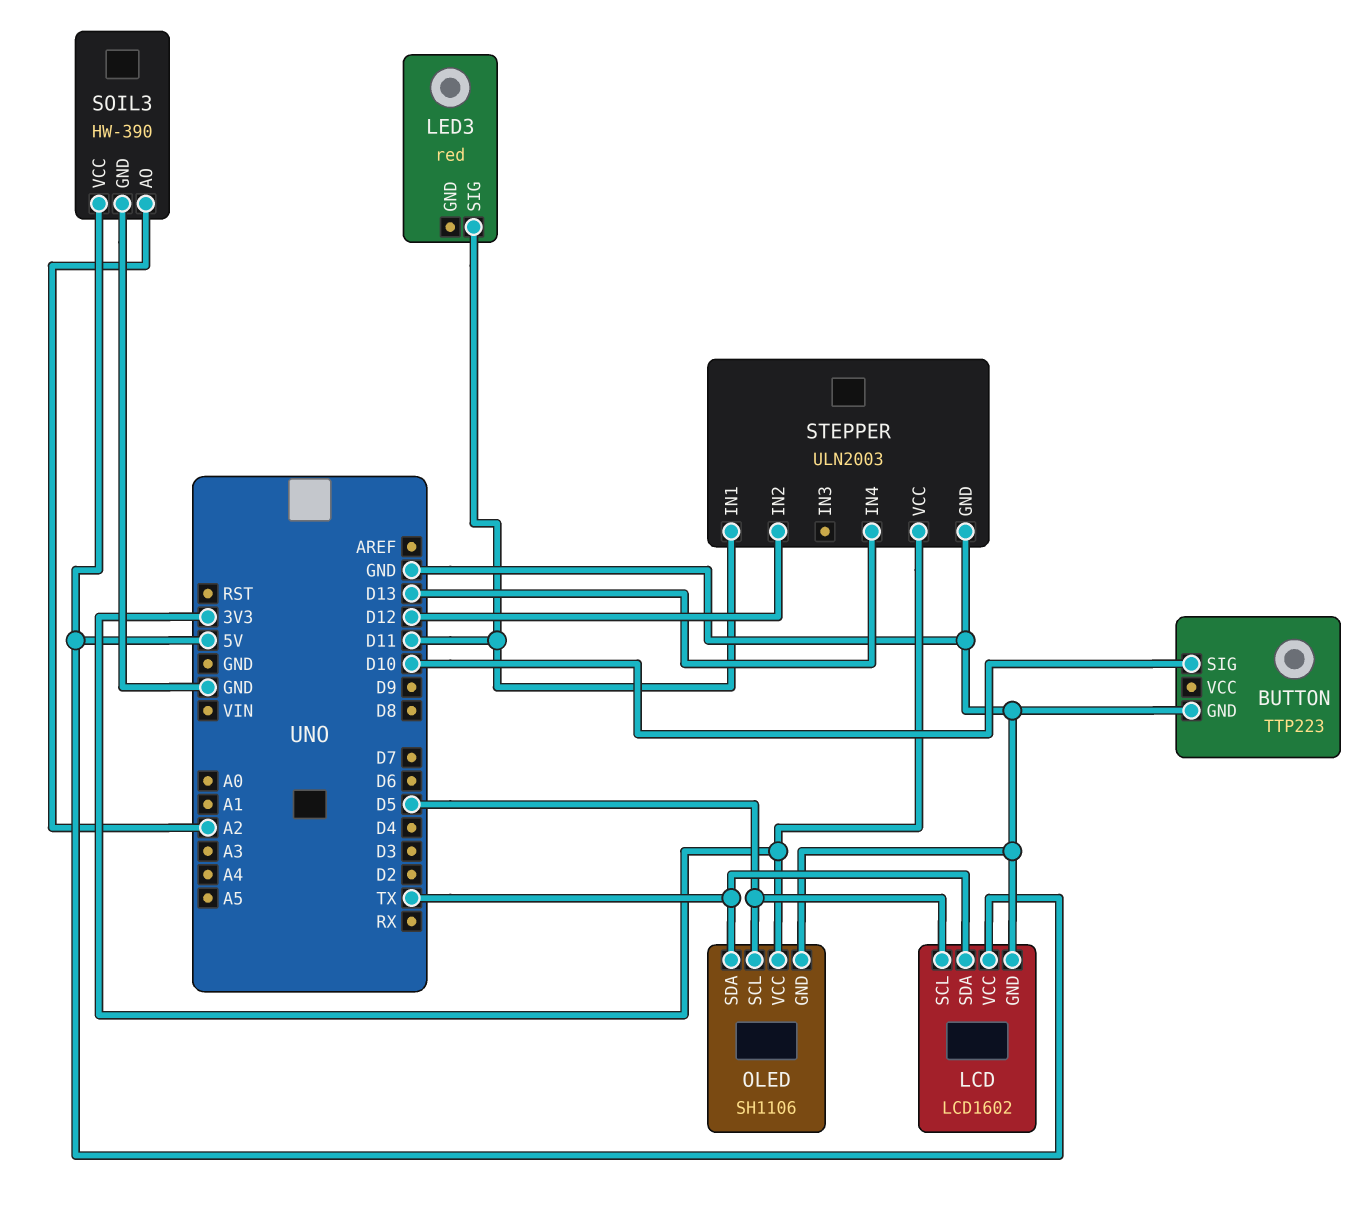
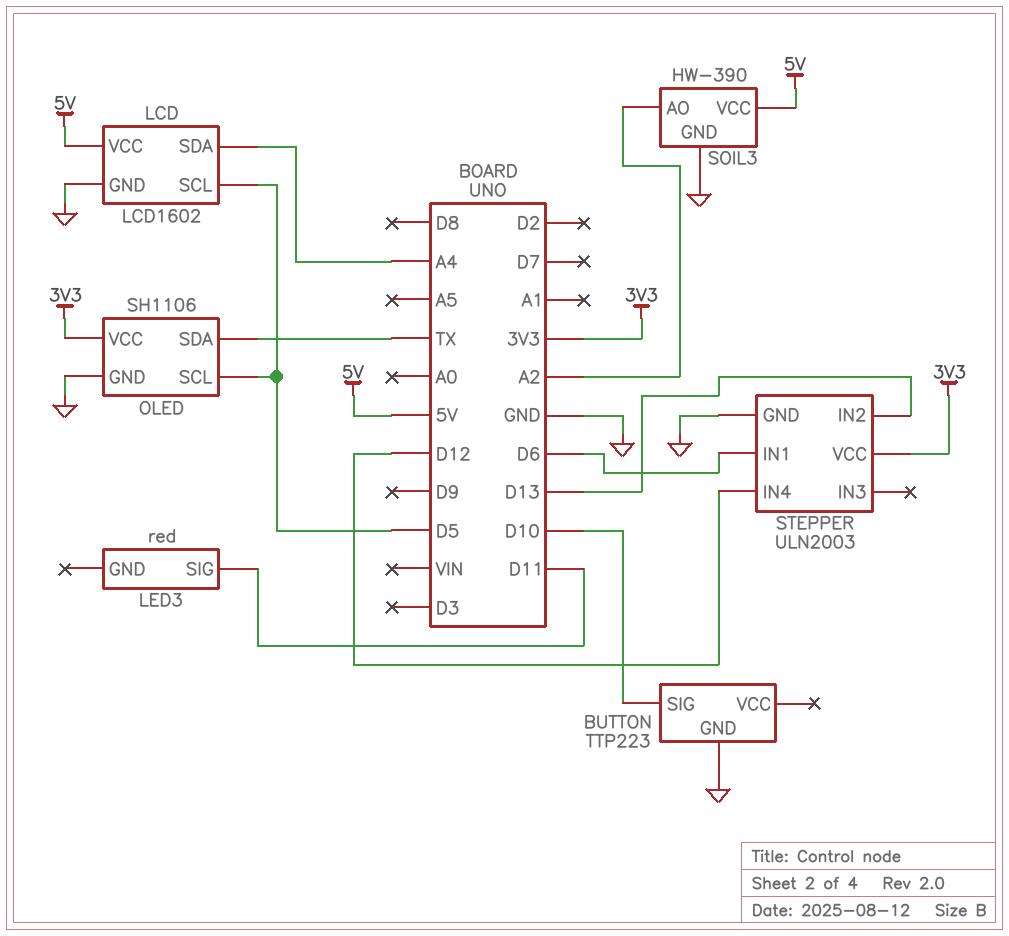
LCD pin SDA: TX -> A4
STEPPER pin IN1: D11 -> D6
STEPPER pin IN2: D12 -> D13
STEPPER pin IN4: D13 -> D12

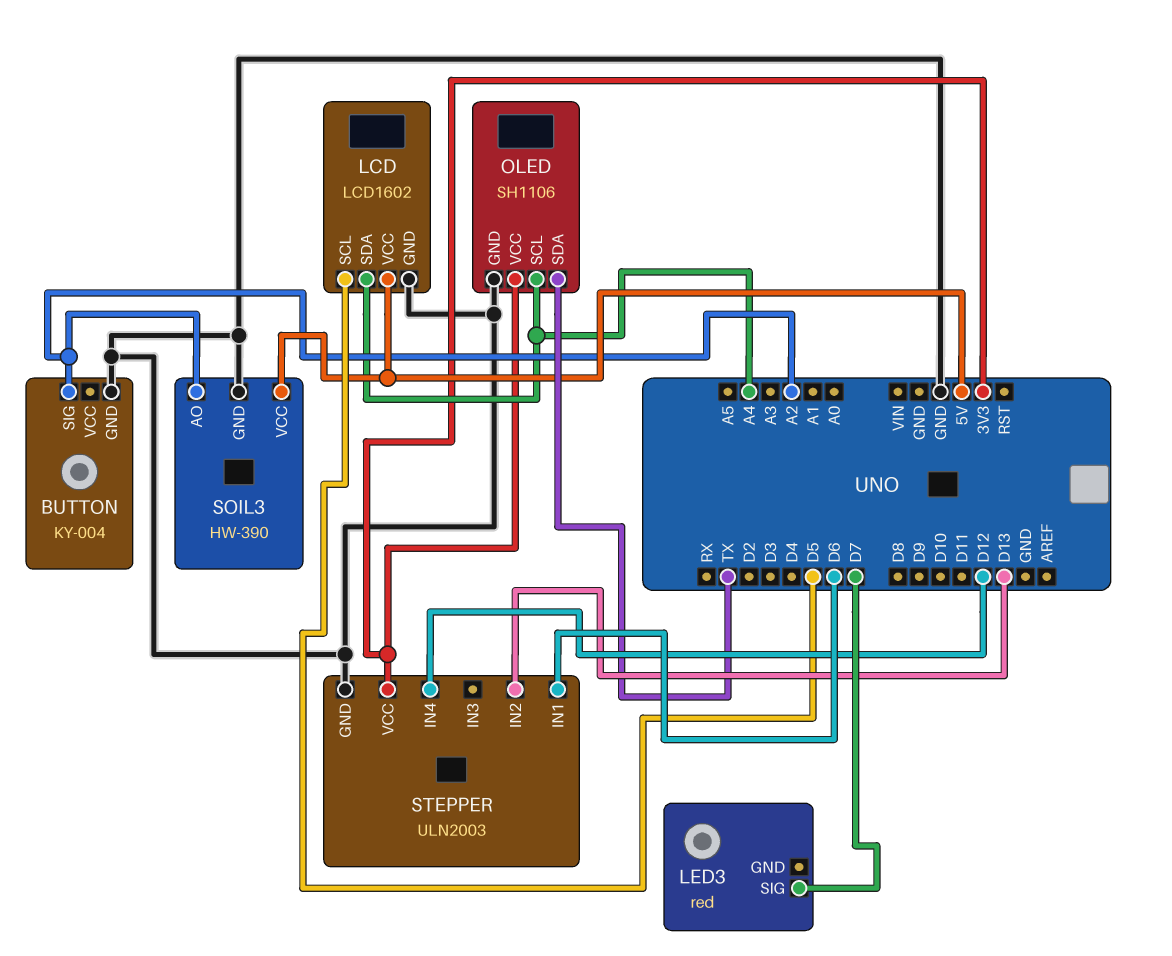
BUTTON: TTP223 -> KY-004
BUTTON pin SIG: D10 -> A2
LED3 pin SIG: D11 -> D7
OLED pin SCL: D5 -> A4

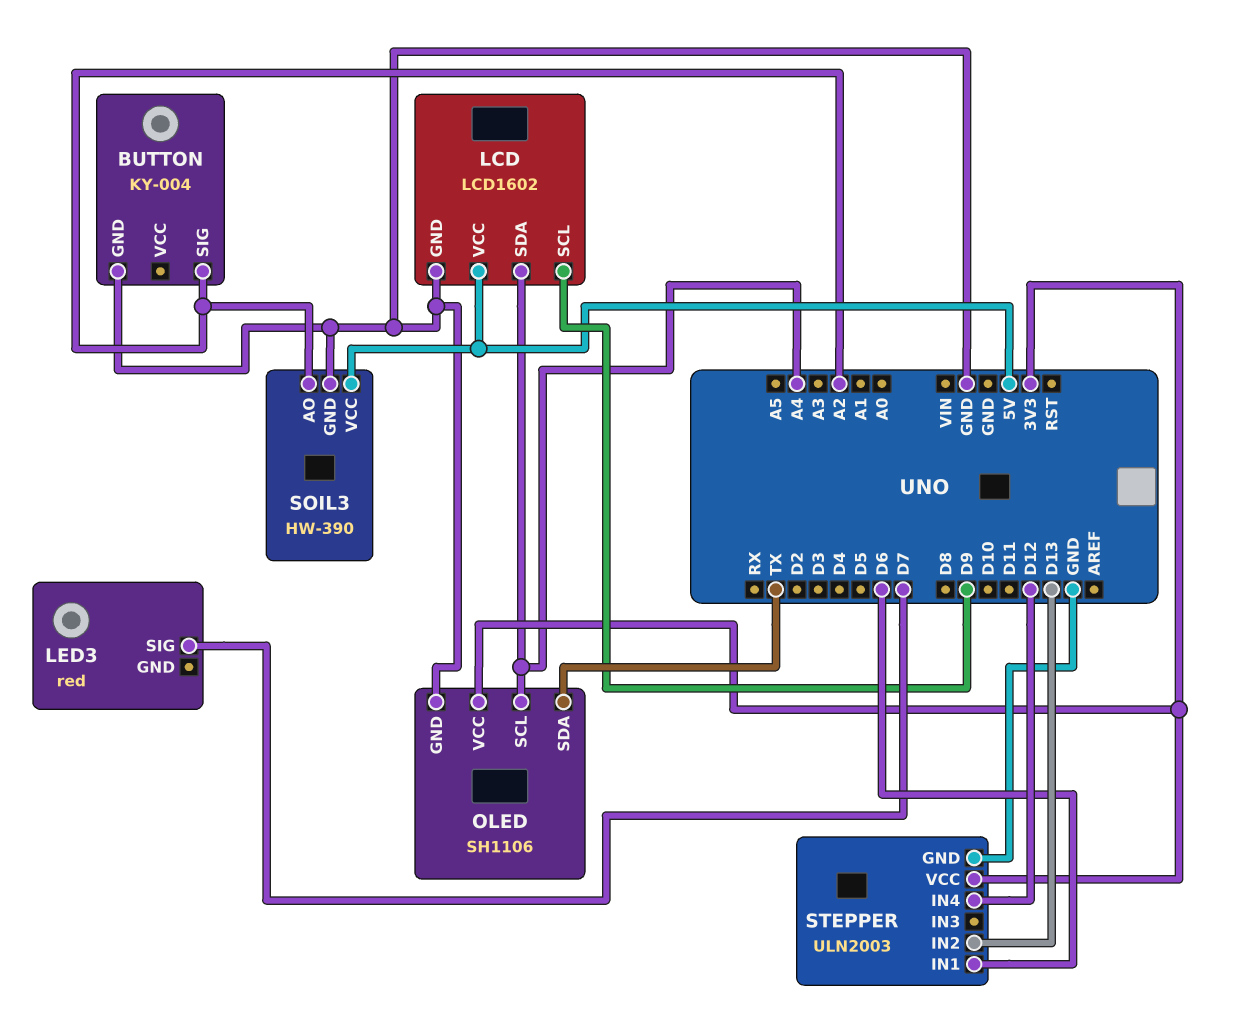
LCD pin SCL: D5 -> D9

